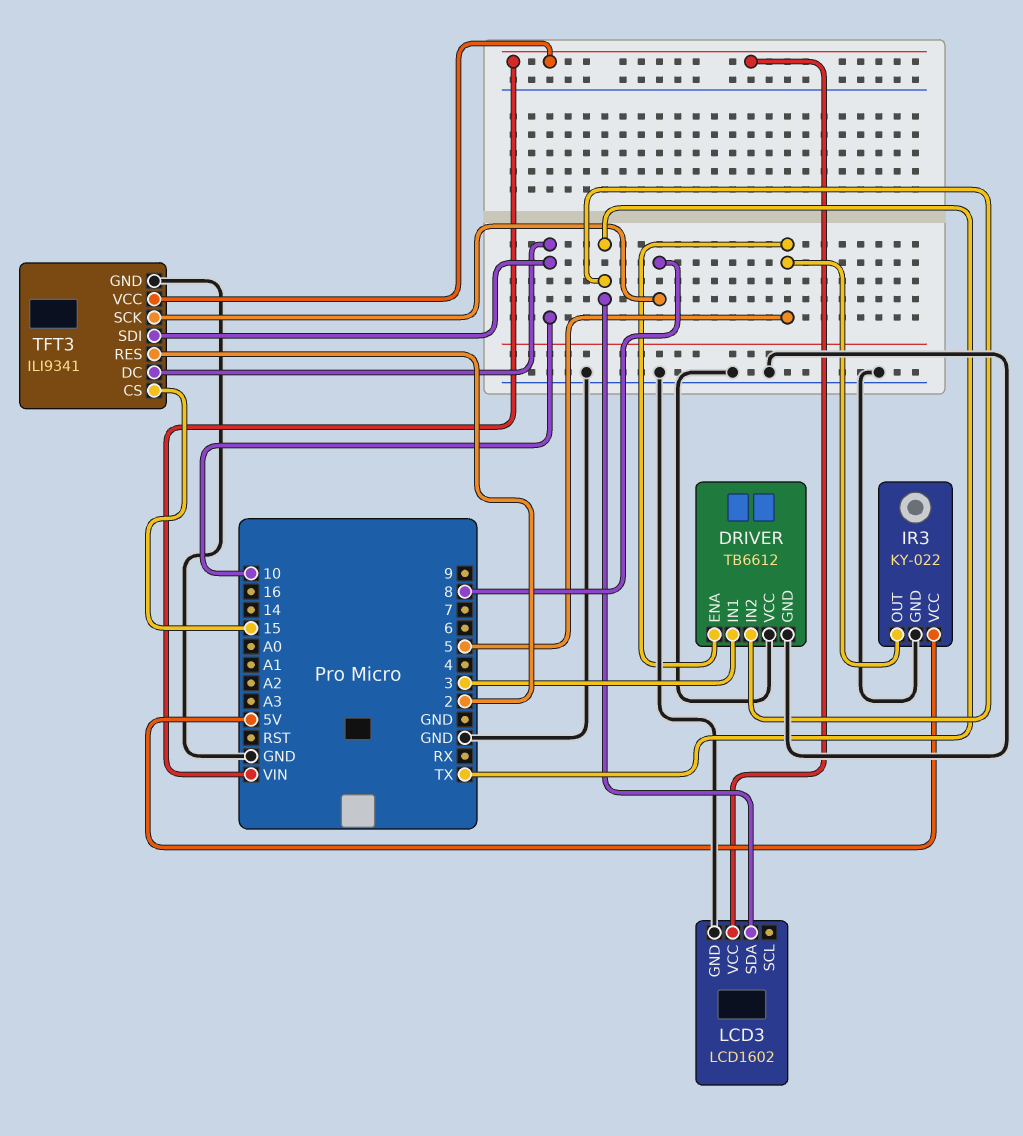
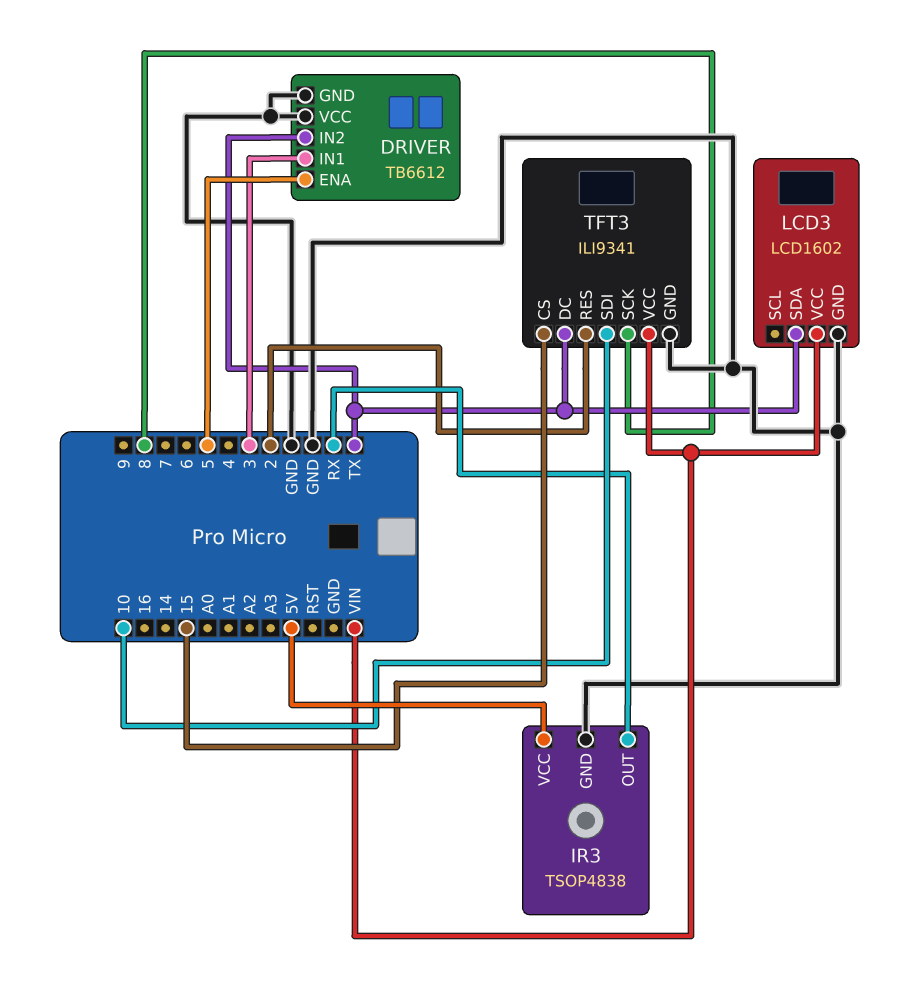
IR3: KY-022 -> TSOP4838
IR3 pin OUT: 5 -> RX
TFT3 pin DC: 10 -> TX

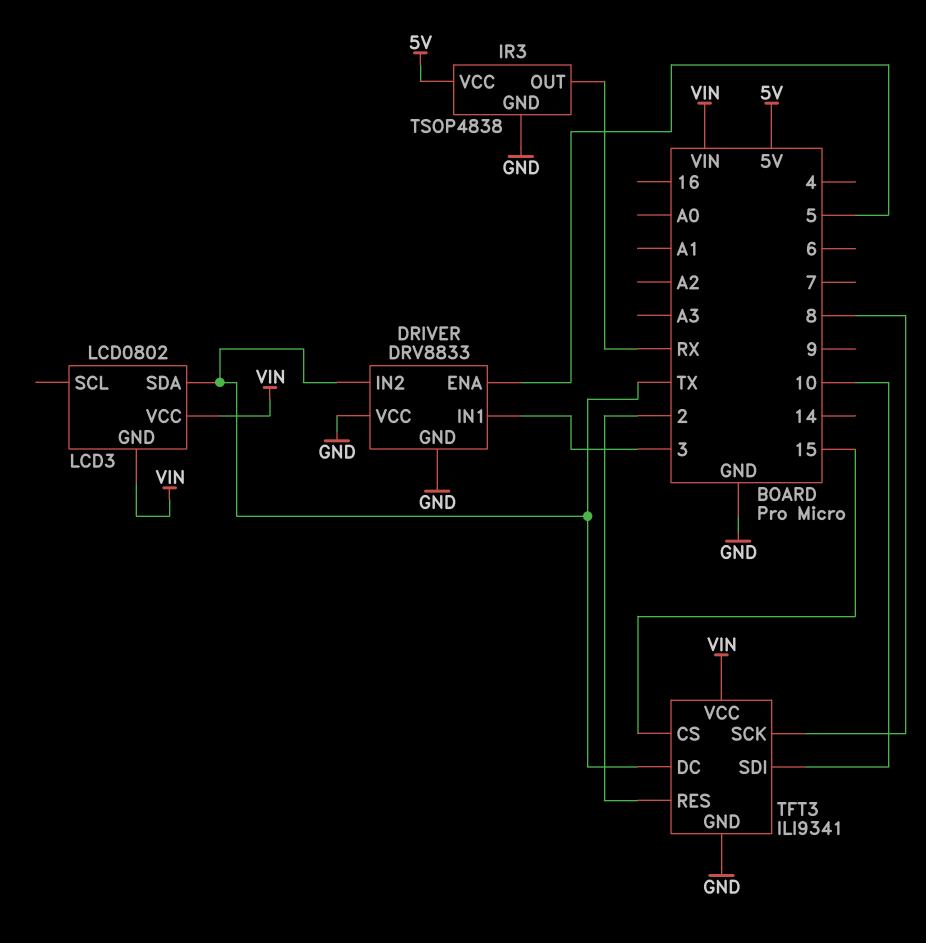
DRIVER: TB6612 -> DRV8833
LCD3: LCD1602 -> LCD0802
LCD3 pin GND: GND -> VIN

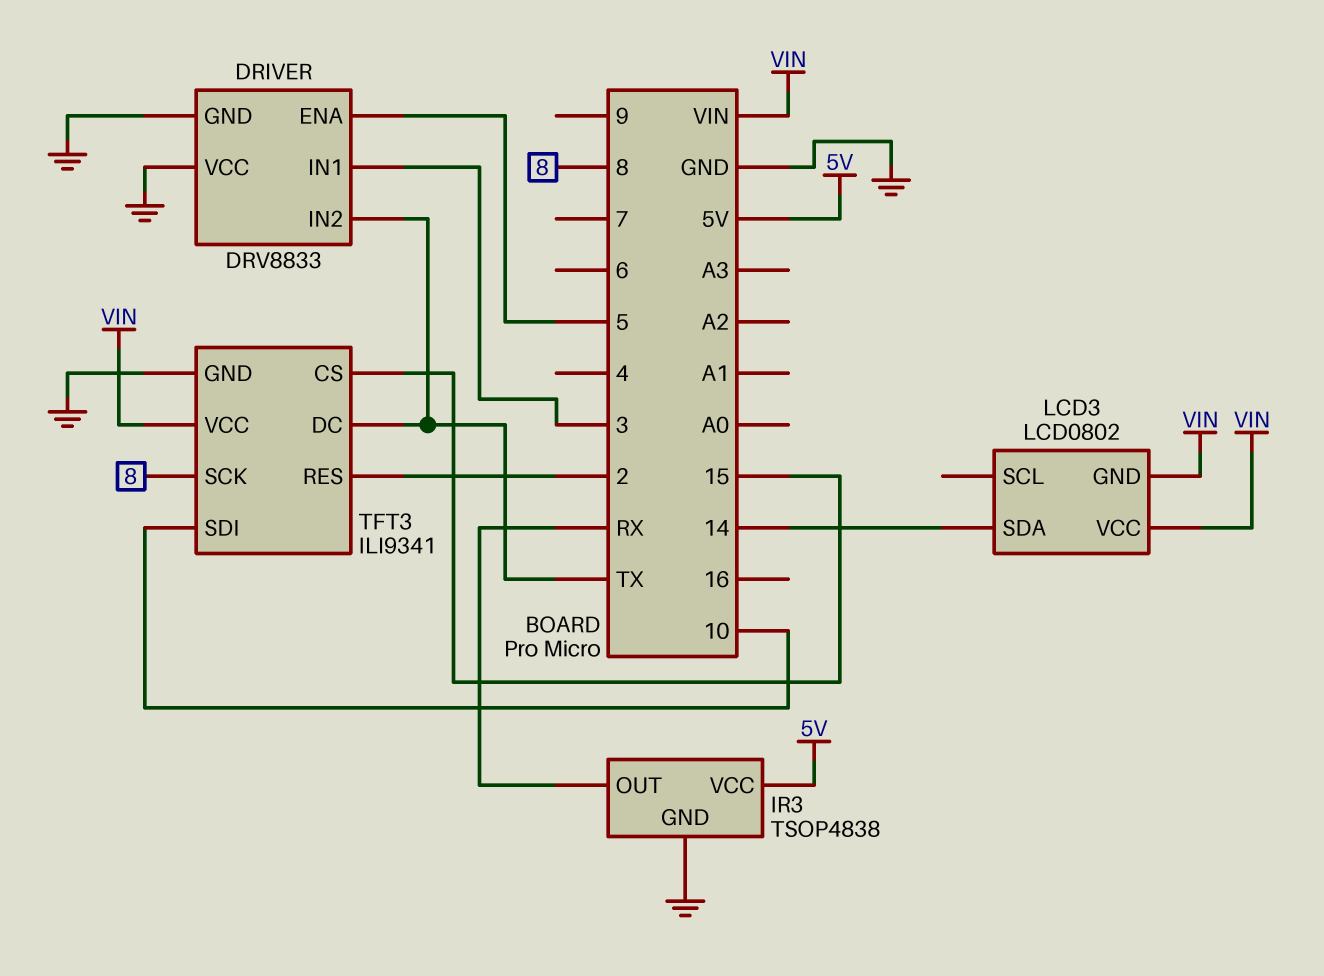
LCD3 pin SDA: TX -> 14

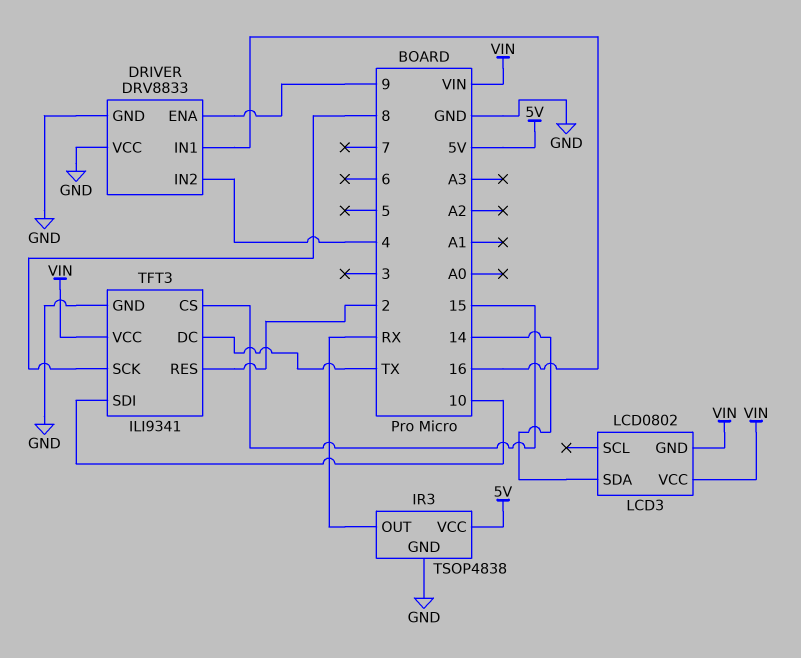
DRIVER pin ENA: 5 -> 9
DRIVER pin IN1: 3 -> 16
DRIVER pin IN2: TX -> 4

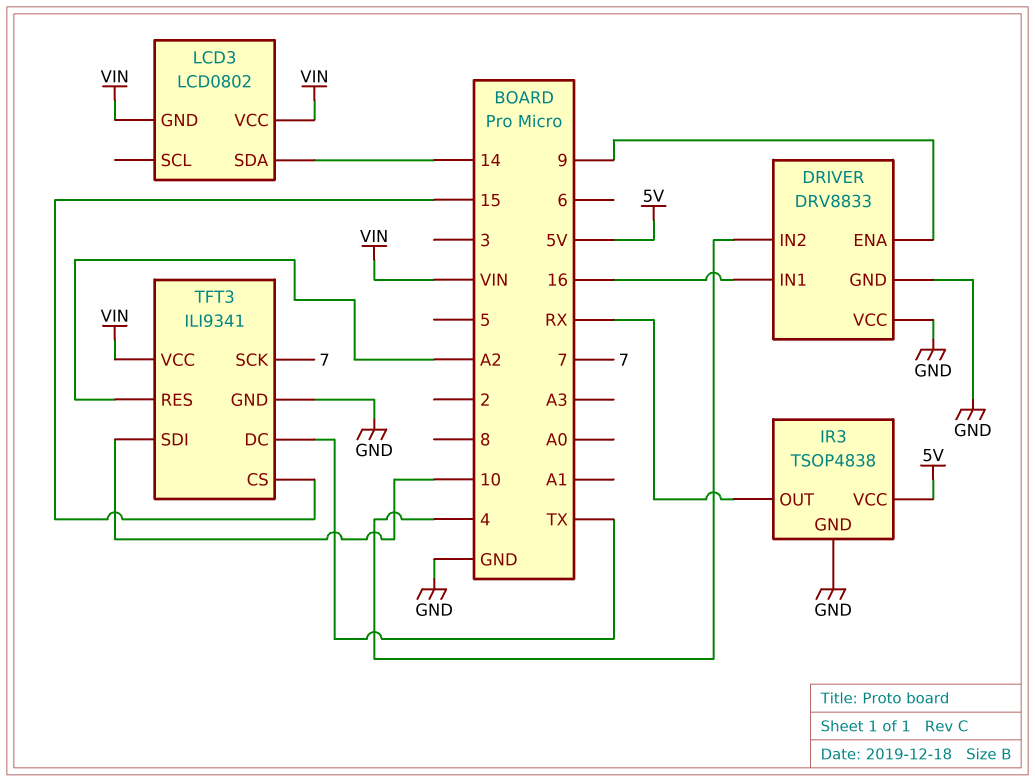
TFT3 pin RES: 2 -> A2
TFT3 pin SCK: 8 -> 7

